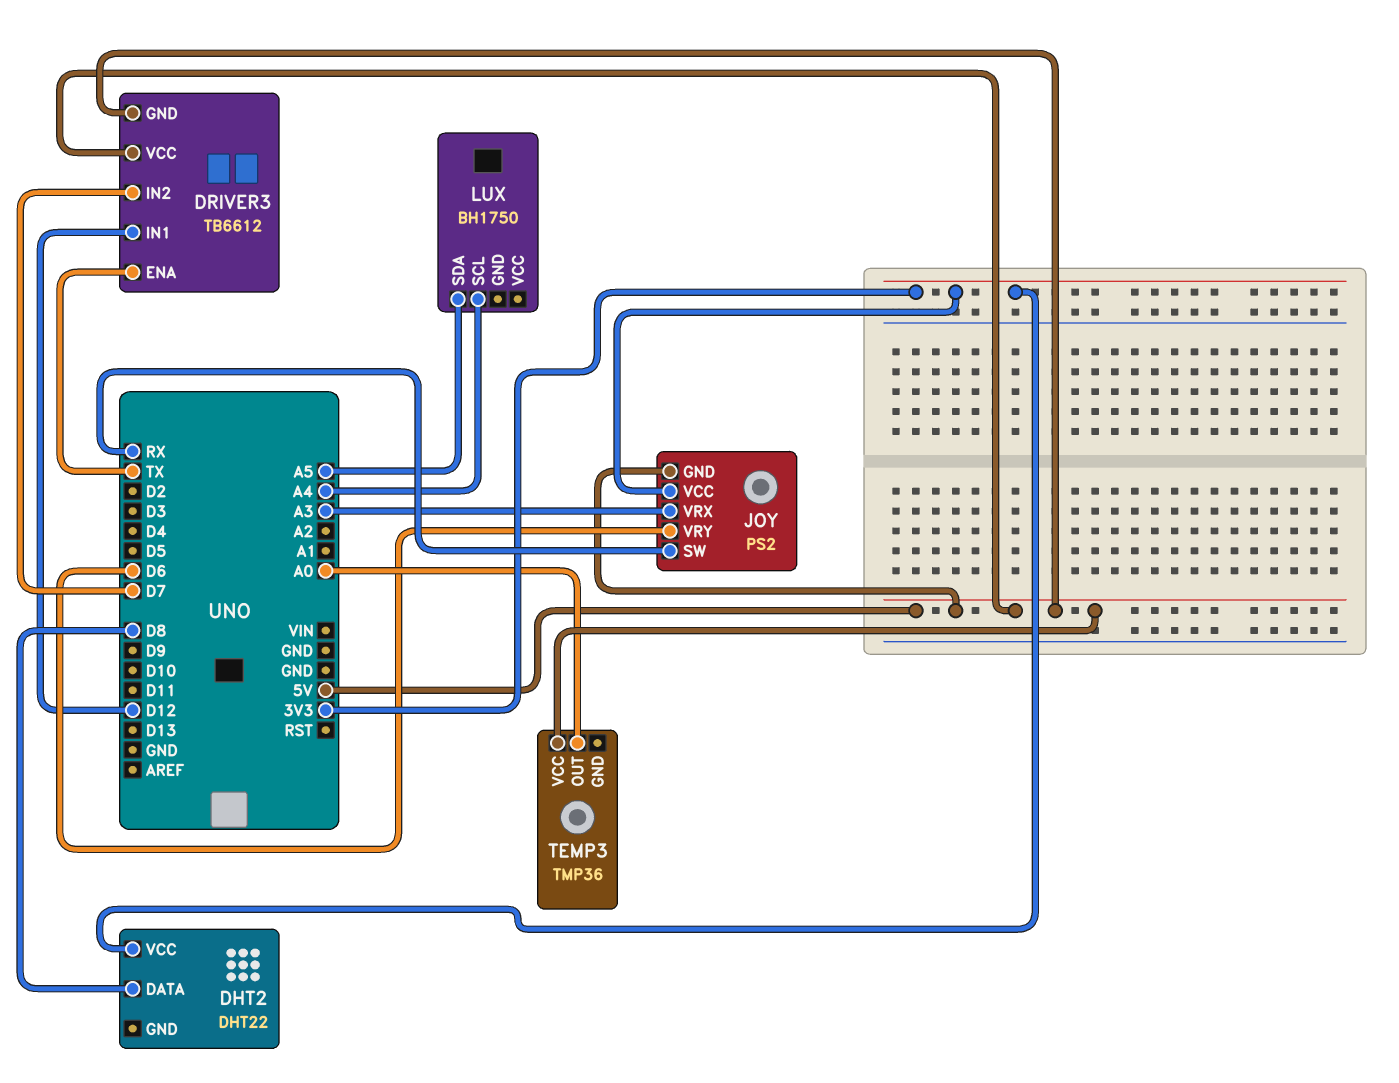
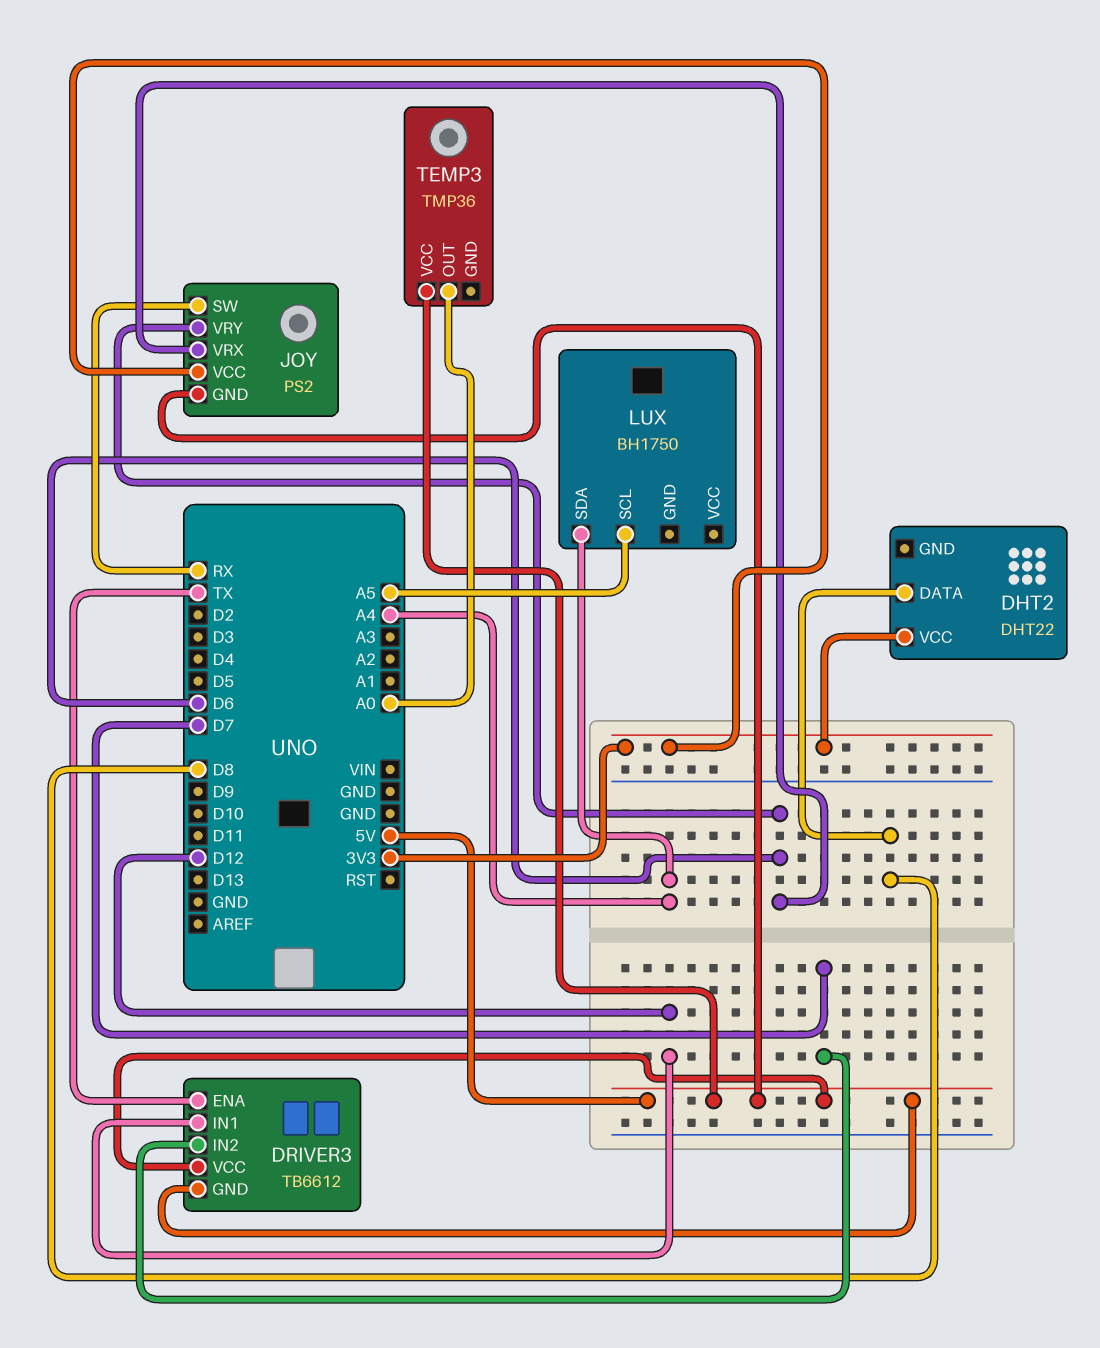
JOY pin VRX: A3 -> D6
LUX pin SCL: A4 -> A5
LUX pin SDA: A5 -> A4

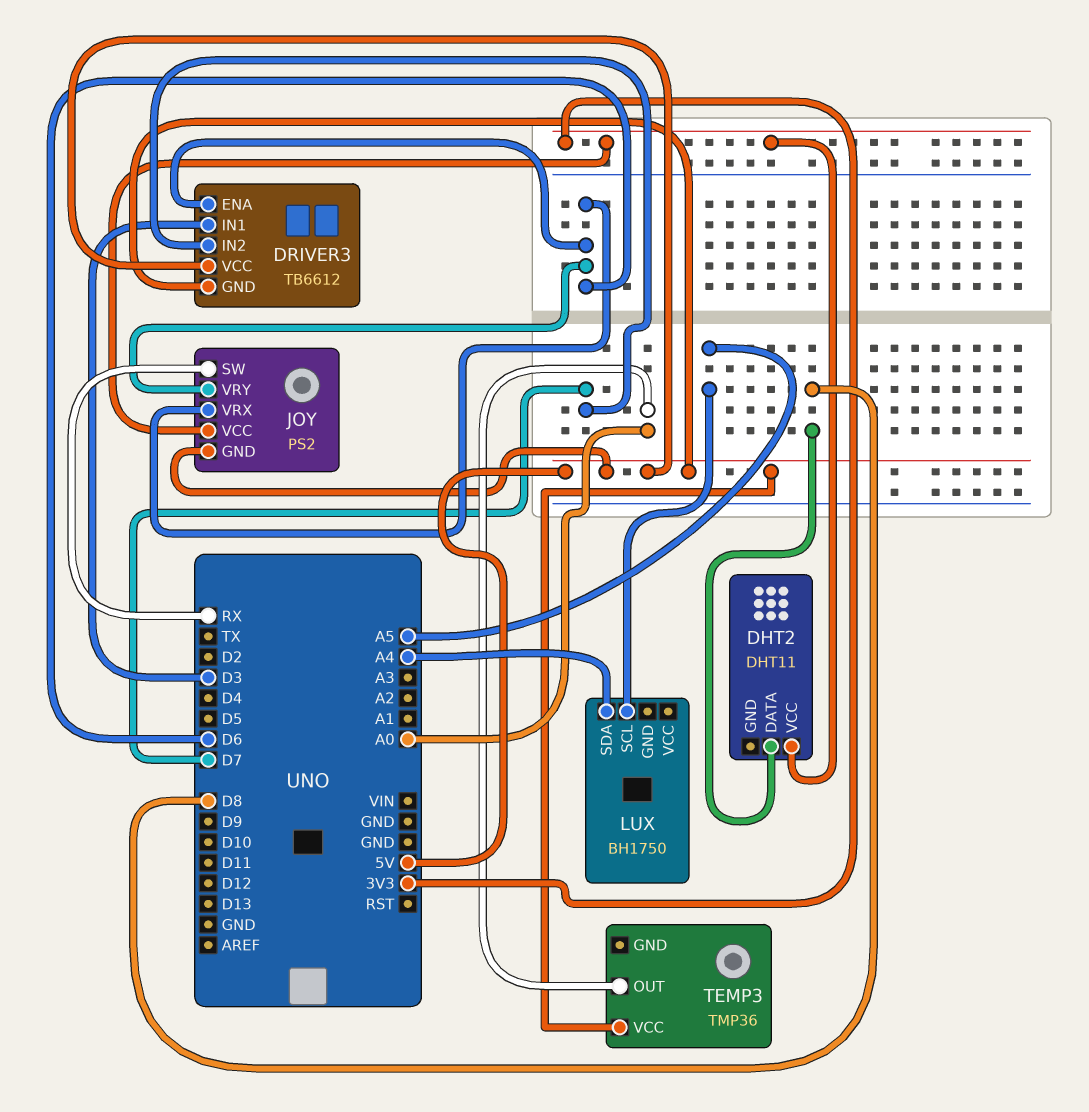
DHT2: DHT22 -> DHT11
DRIVER3 pin ENA: TX -> D6
DRIVER3 pin IN1: D12 -> D3

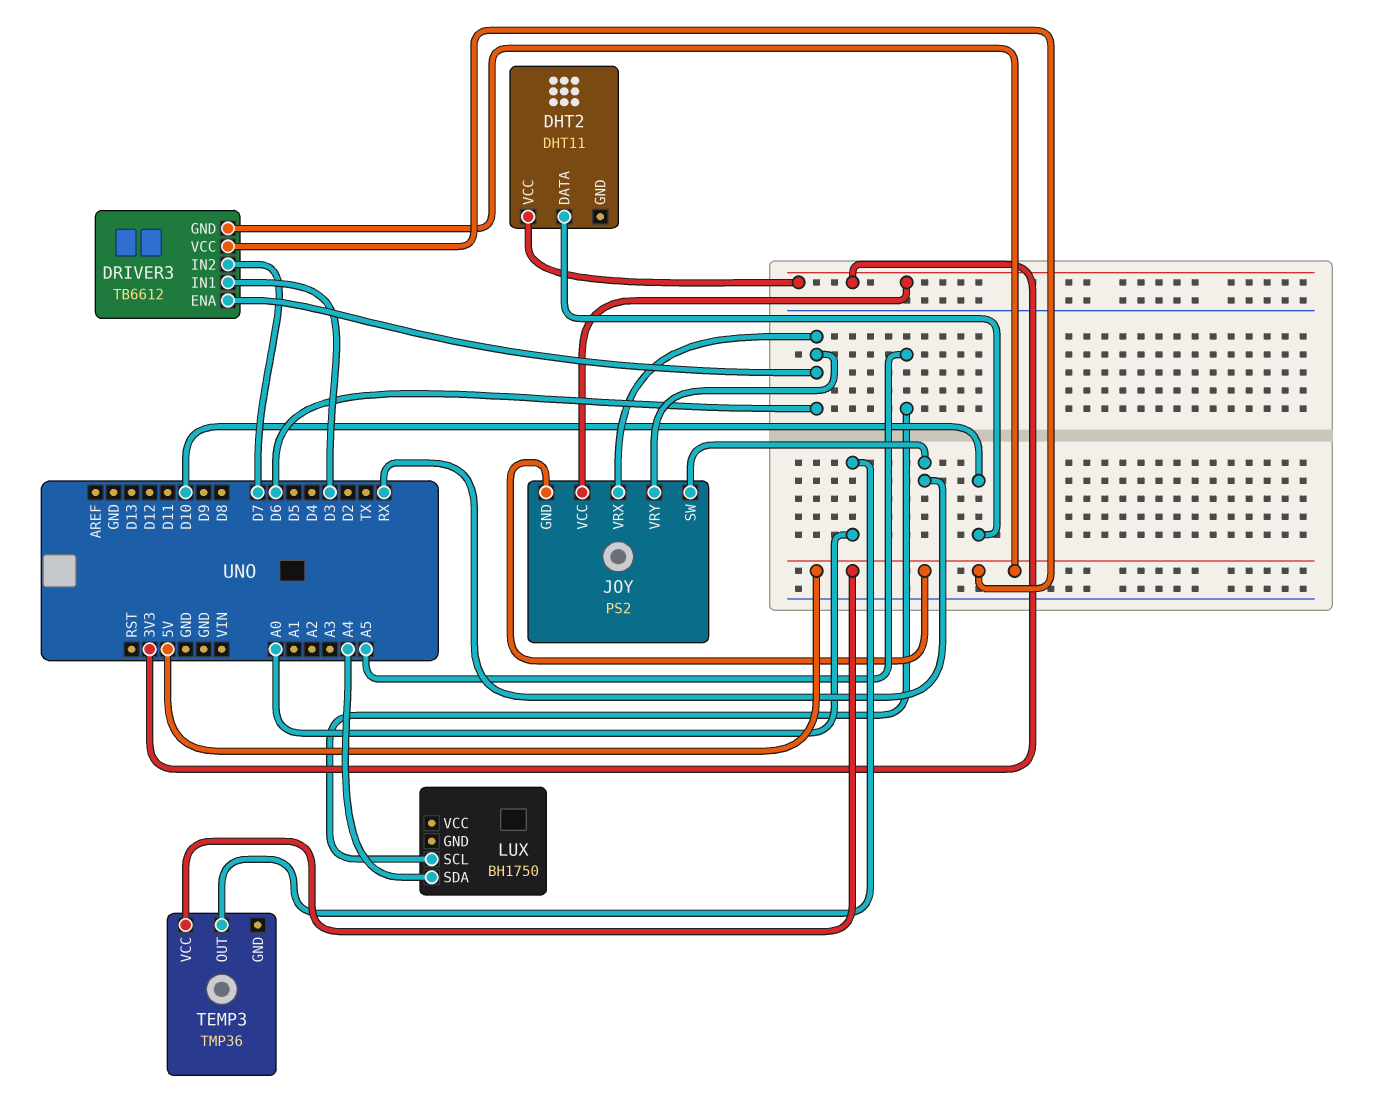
DHT2 pin DATA: D8 -> D10

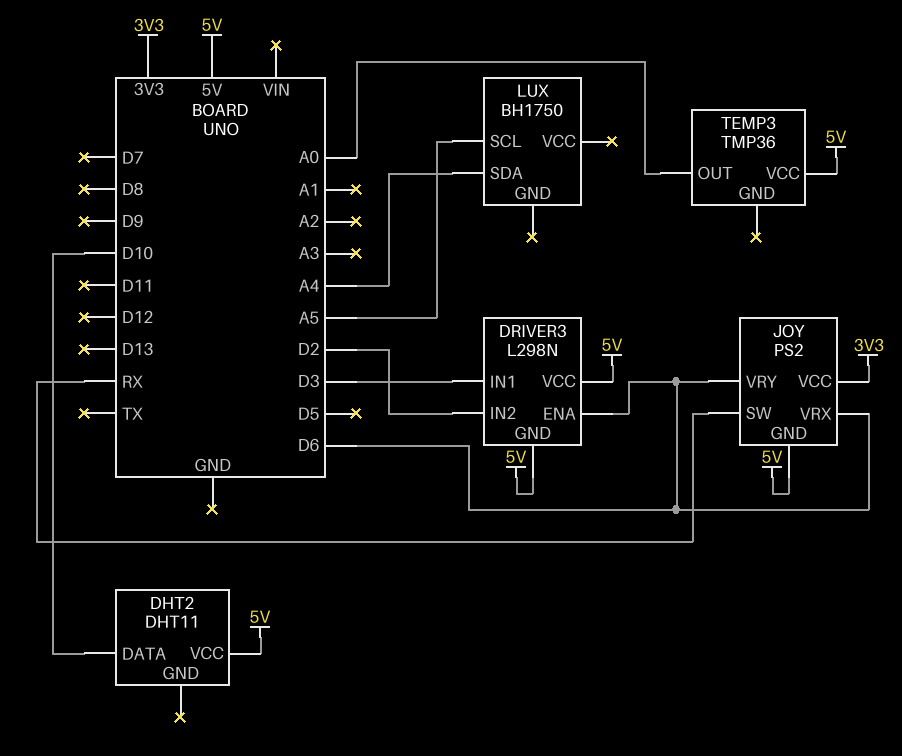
DHT2 pin VCC: 3V3 -> 5V
DRIVER3: TB6612 -> L298N
DRIVER3 pin IN2: D7 -> D2

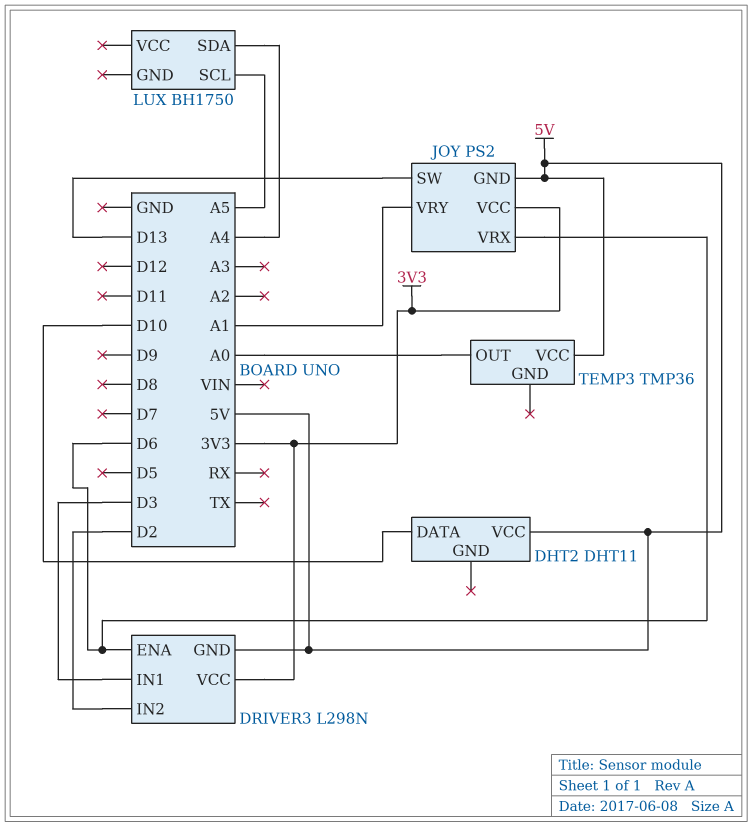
DRIVER3 pin VCC: 5V -> 3V3
JOY pin SW: RX -> D13
JOY pin VRY: D6 -> A1

